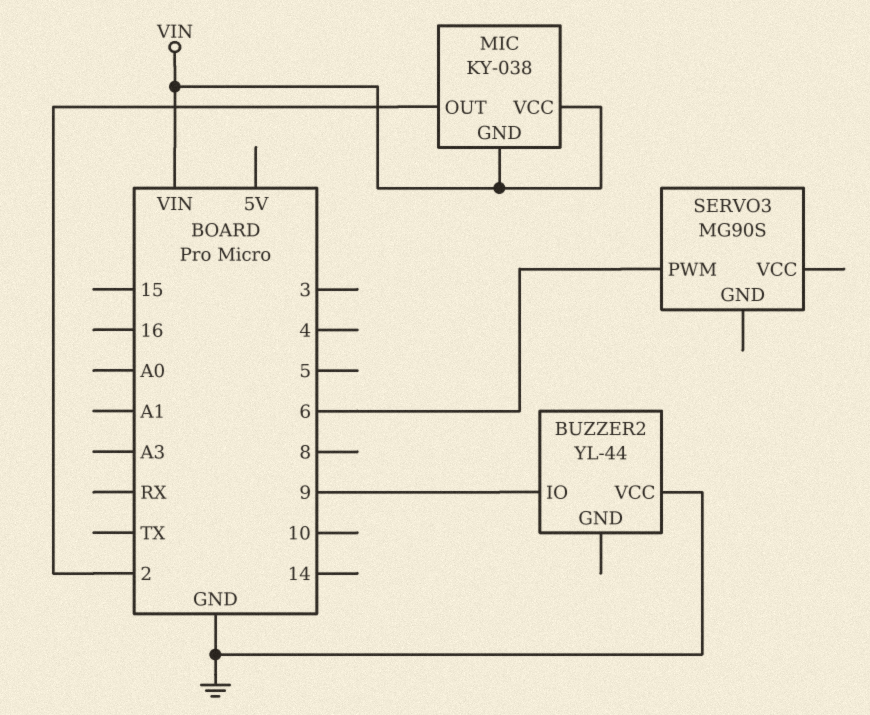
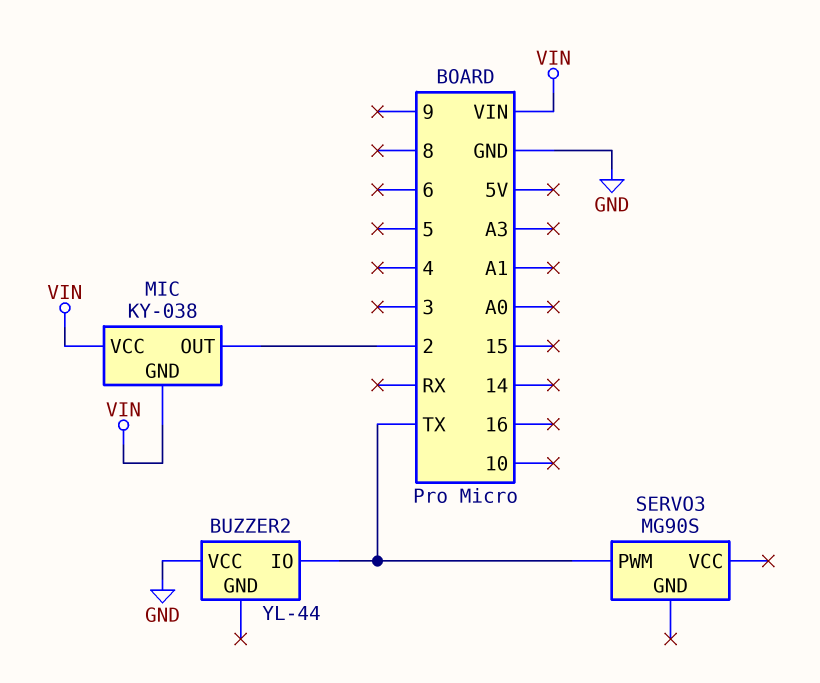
BUZZER2 pin IO: 9 -> TX
SERVO3 pin PWM: 6 -> TX

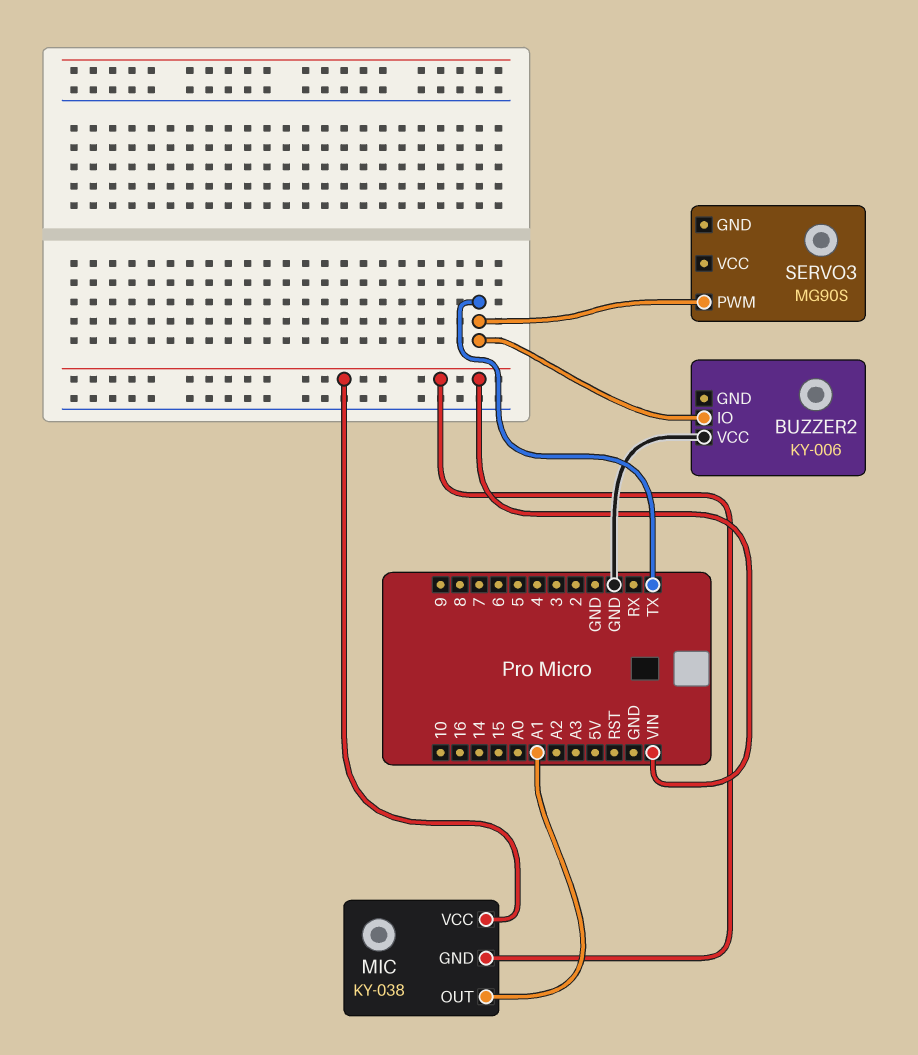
BUZZER2: YL-44 -> KY-006
MIC pin OUT: 2 -> A1

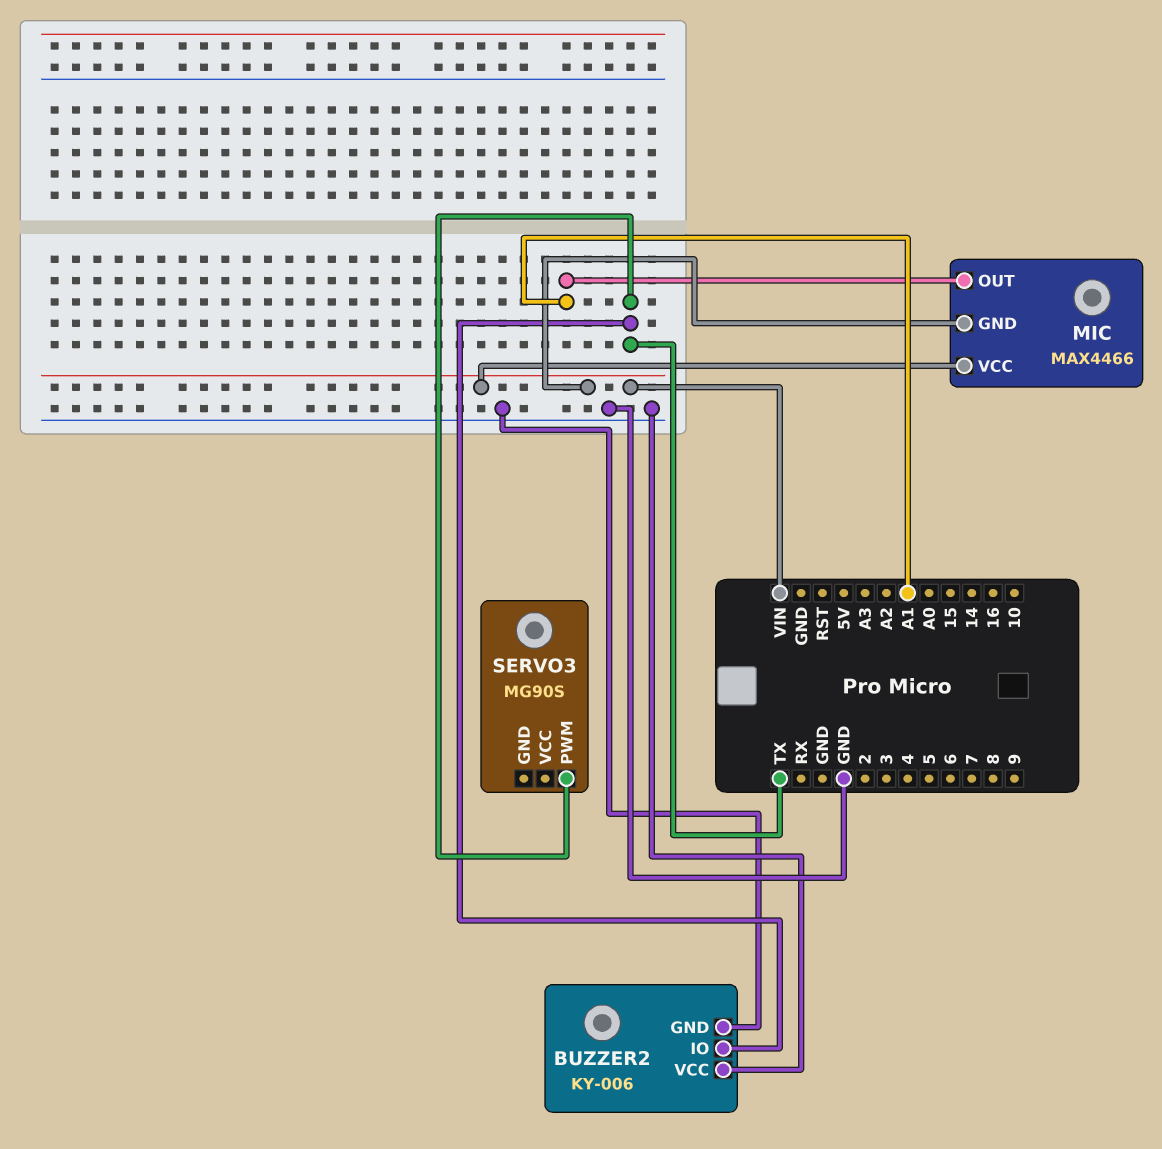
BUZZER2 pin GND: none -> GND
MIC: KY-038 -> MAX4466

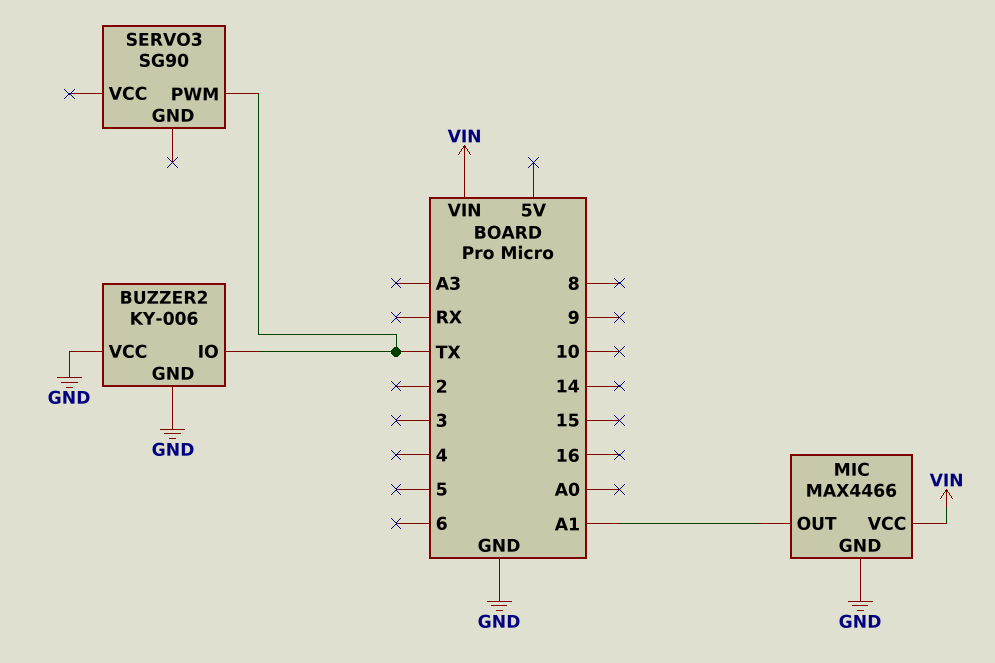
MIC pin GND: VIN -> GND
SERVO3: MG90S -> SG90

